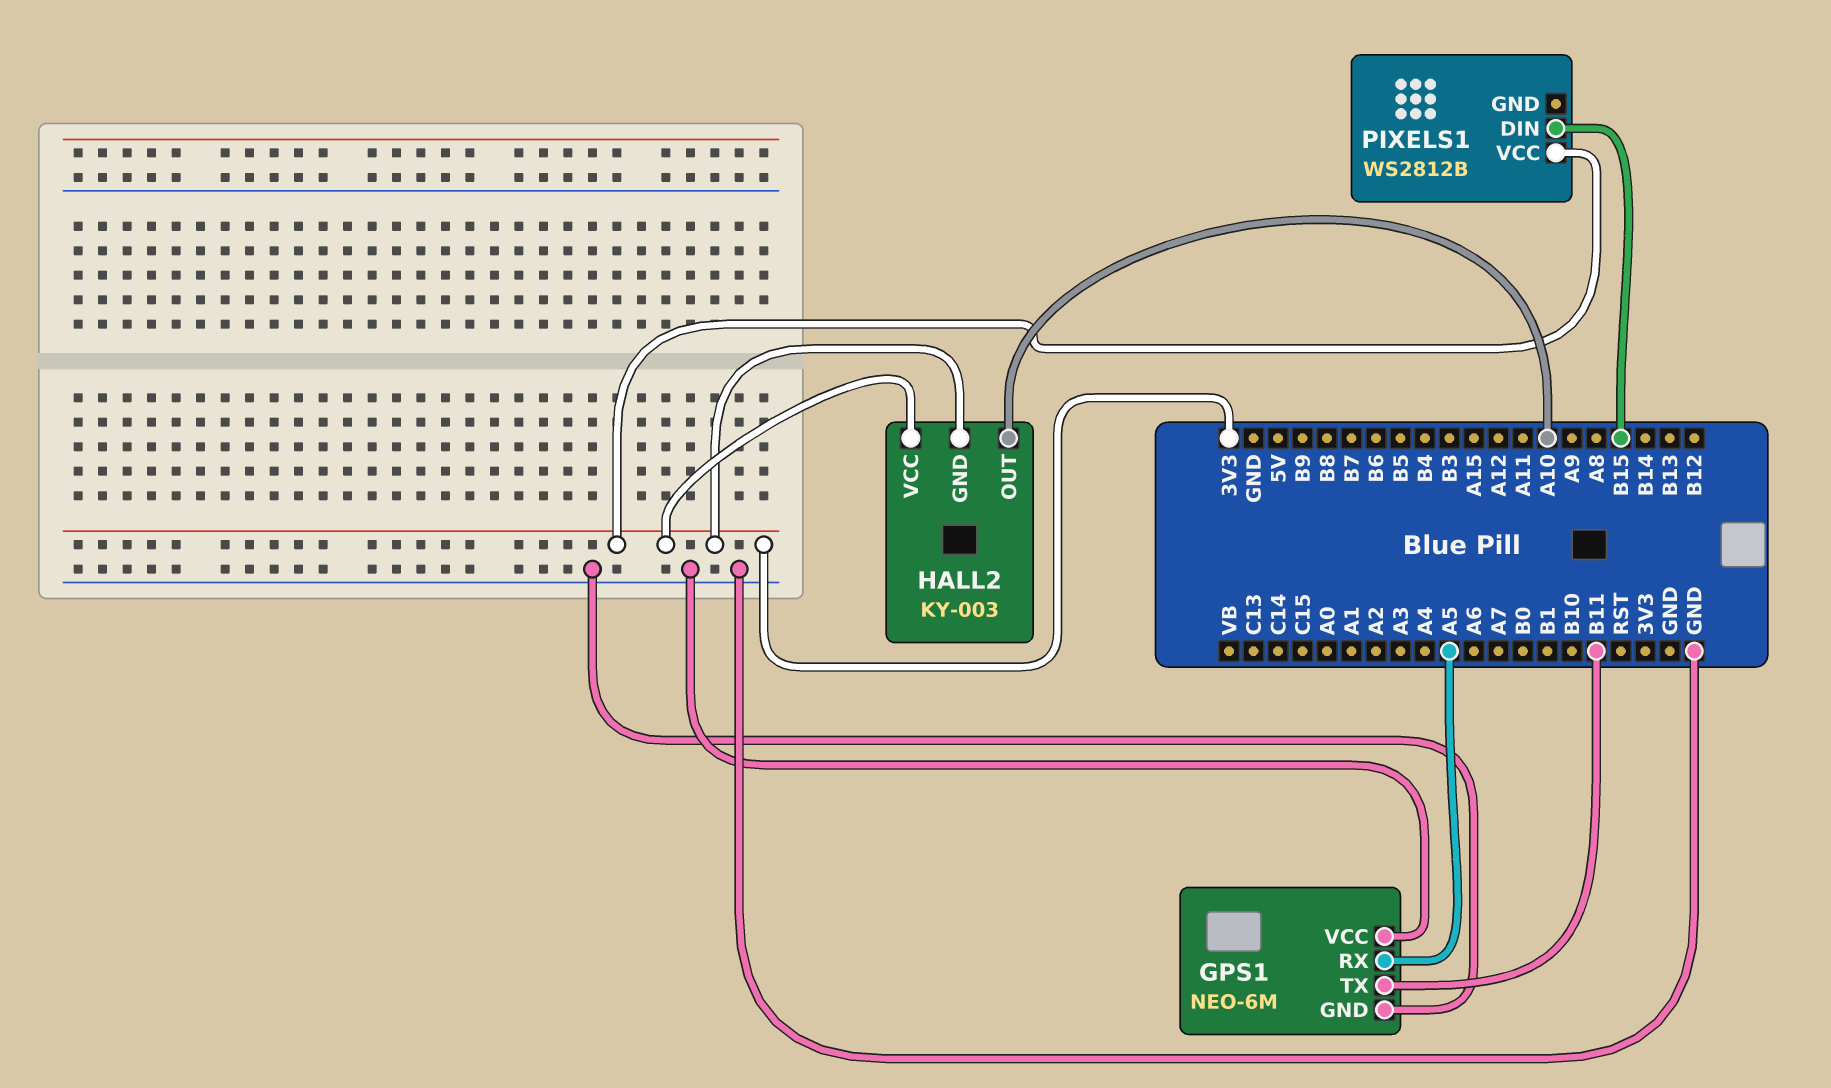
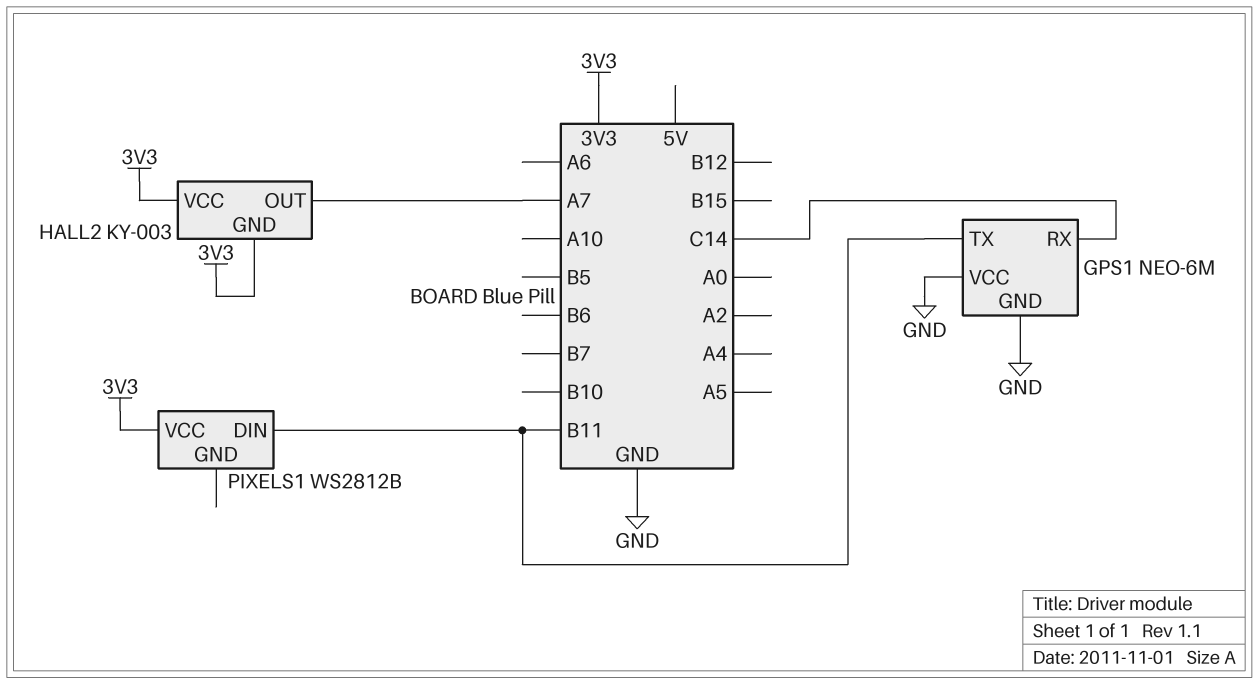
GPS1 pin RX: A5 -> C14
HALL2 pin OUT: A10 -> A7
PIXELS1 pin DIN: B15 -> B11

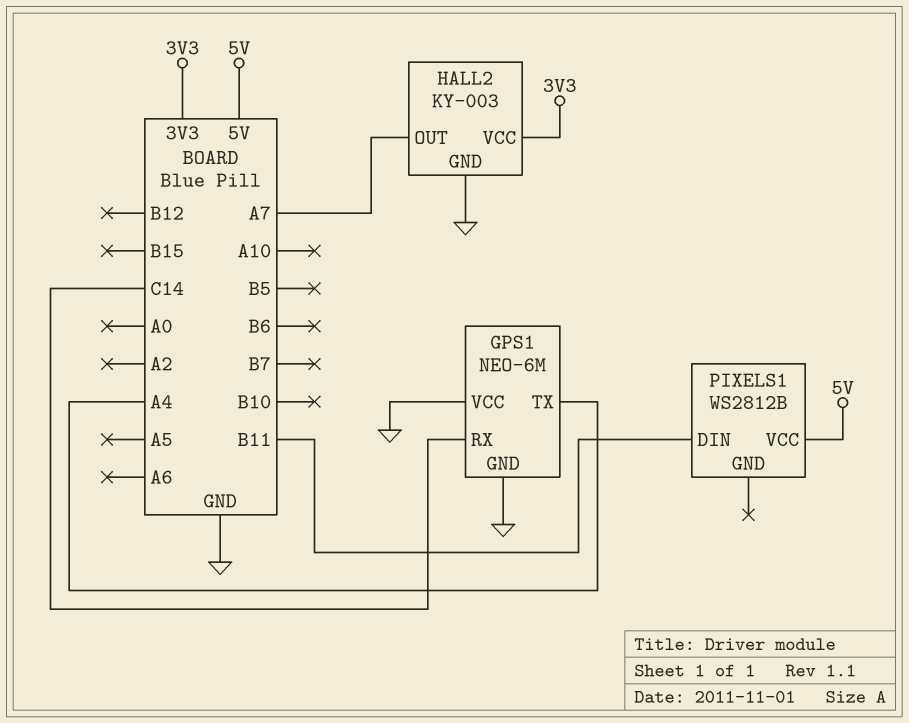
GPS1 pin TX: B11 -> A4
HALL2 pin GND: 3V3 -> GND
PIXELS1 pin VCC: 3V3 -> 5V

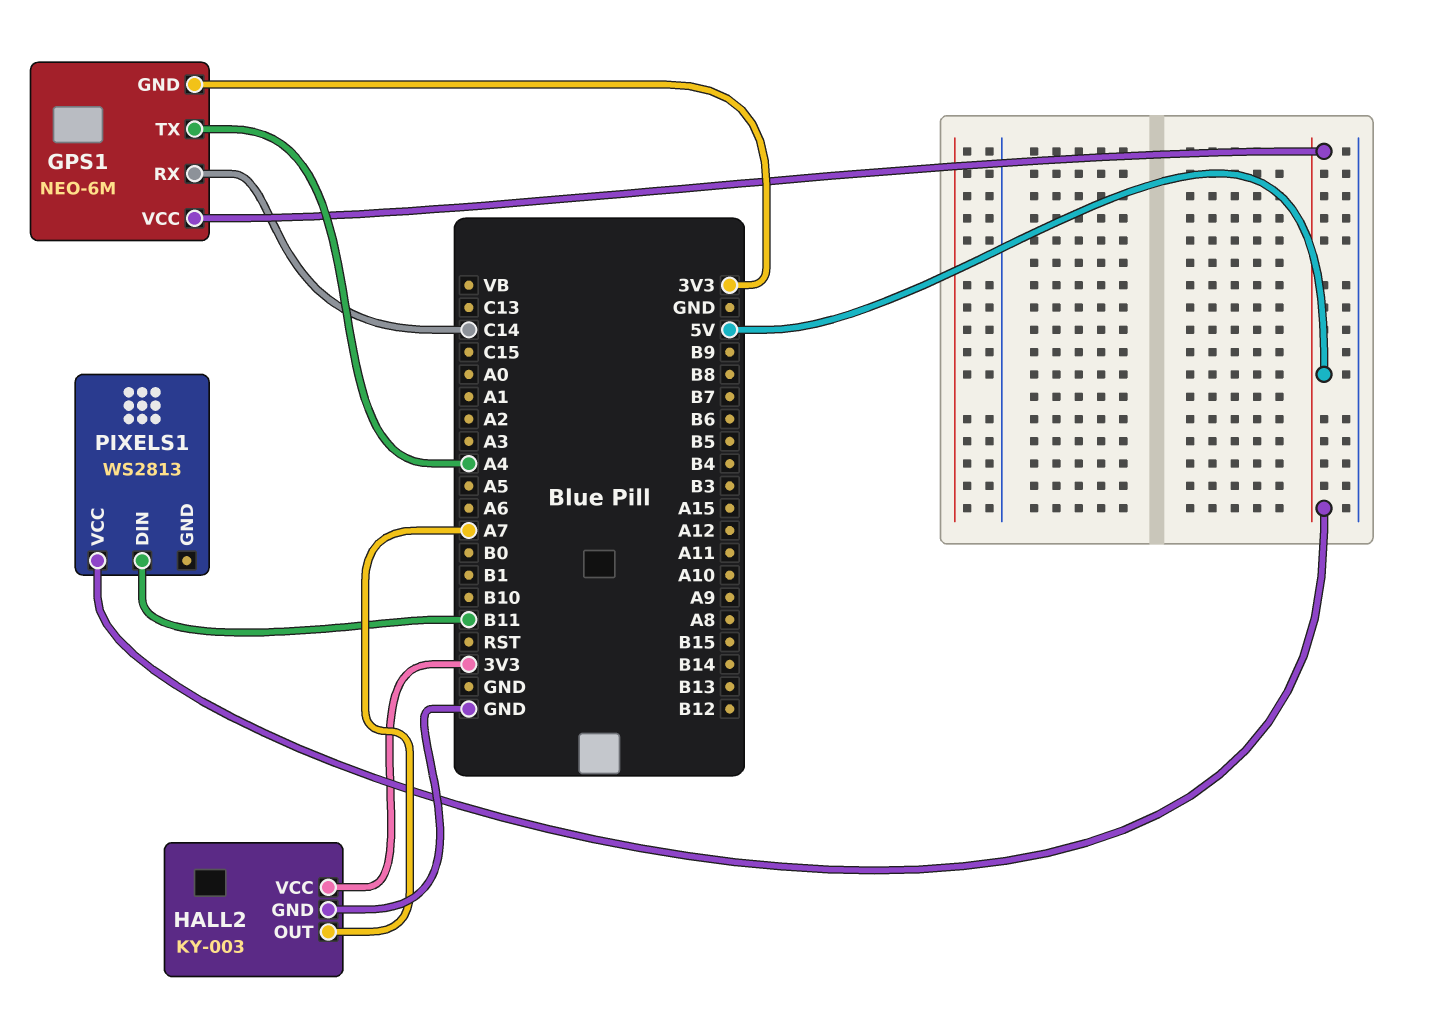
GPS1 pin GND: GND -> 3V3
GPS1 pin VCC: GND -> 5V
PIXELS1: WS2812B -> WS2813

